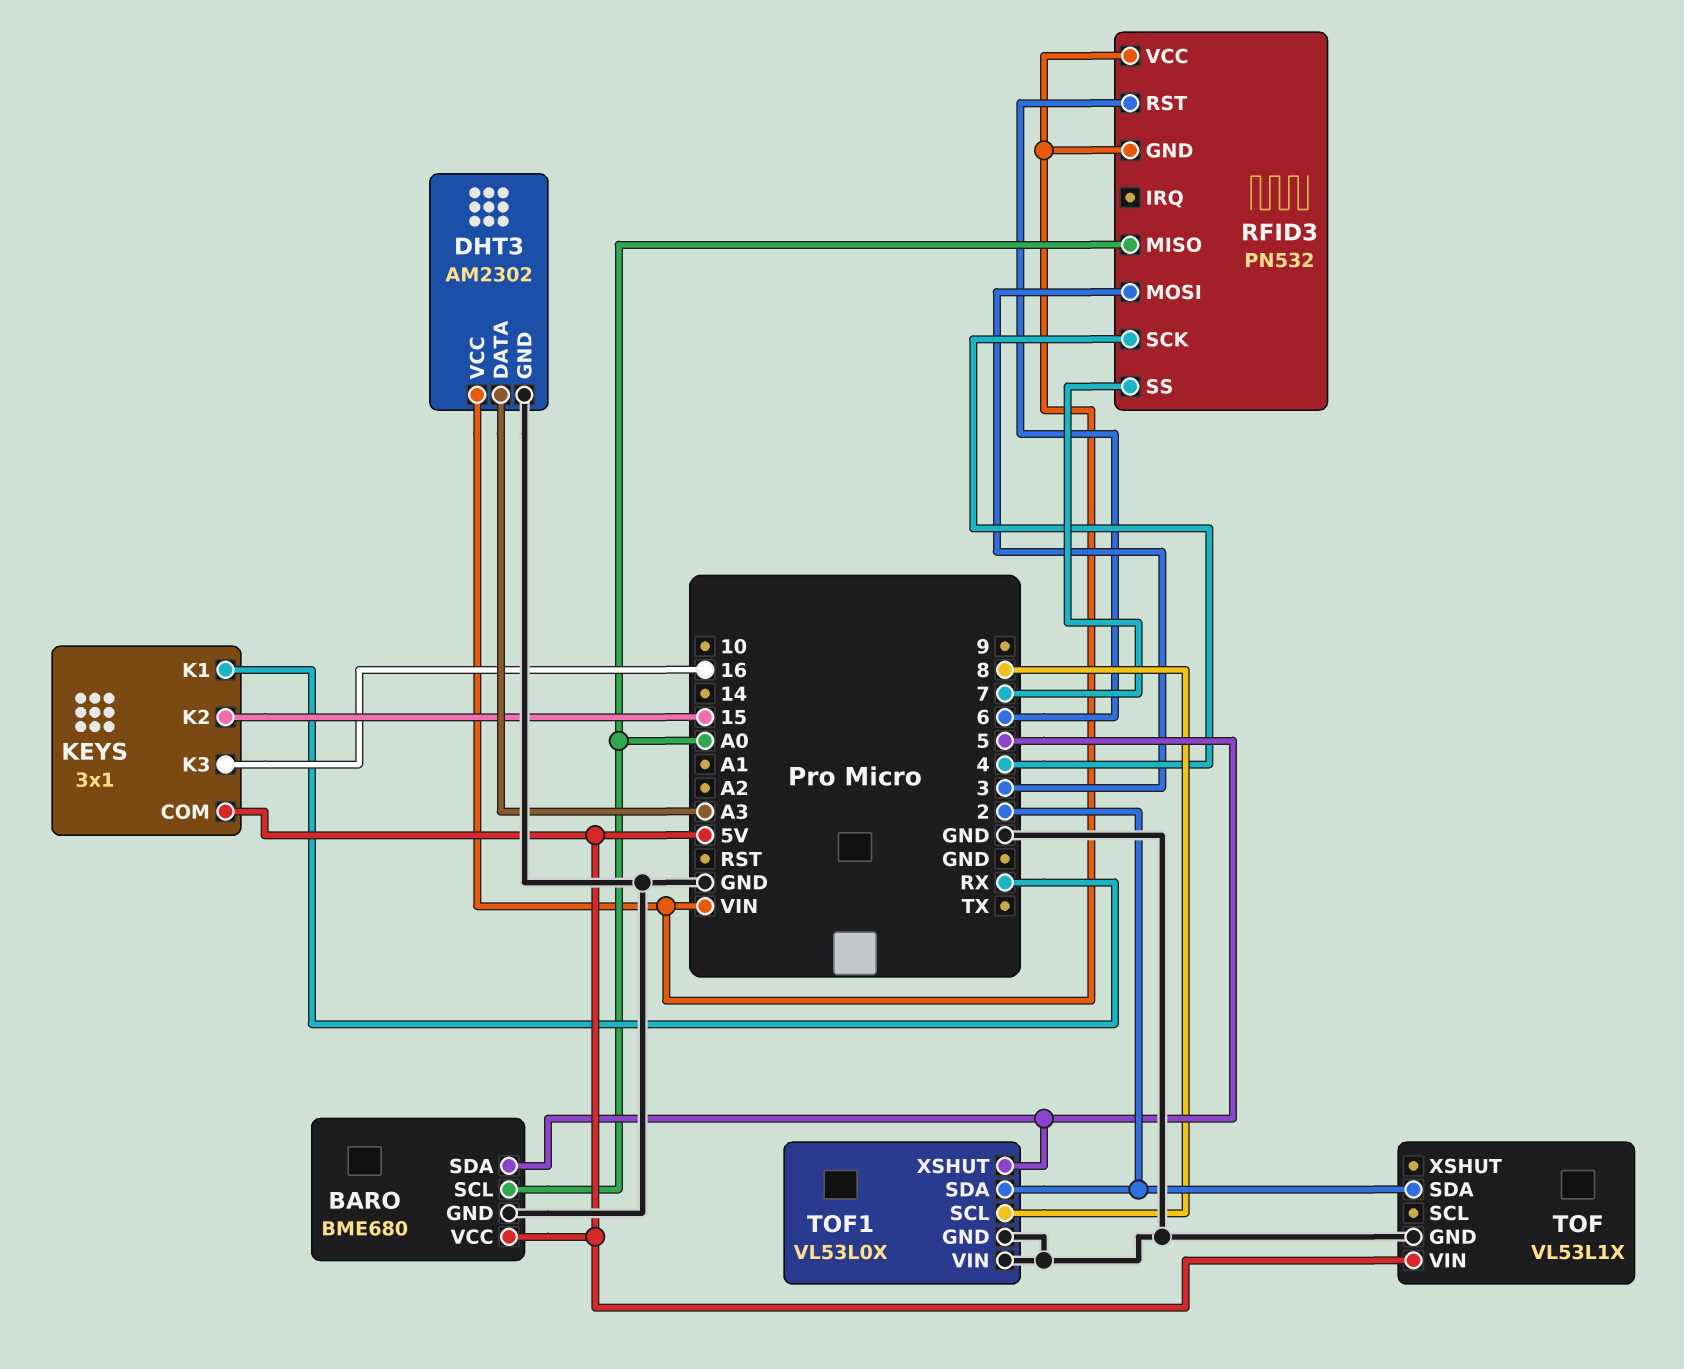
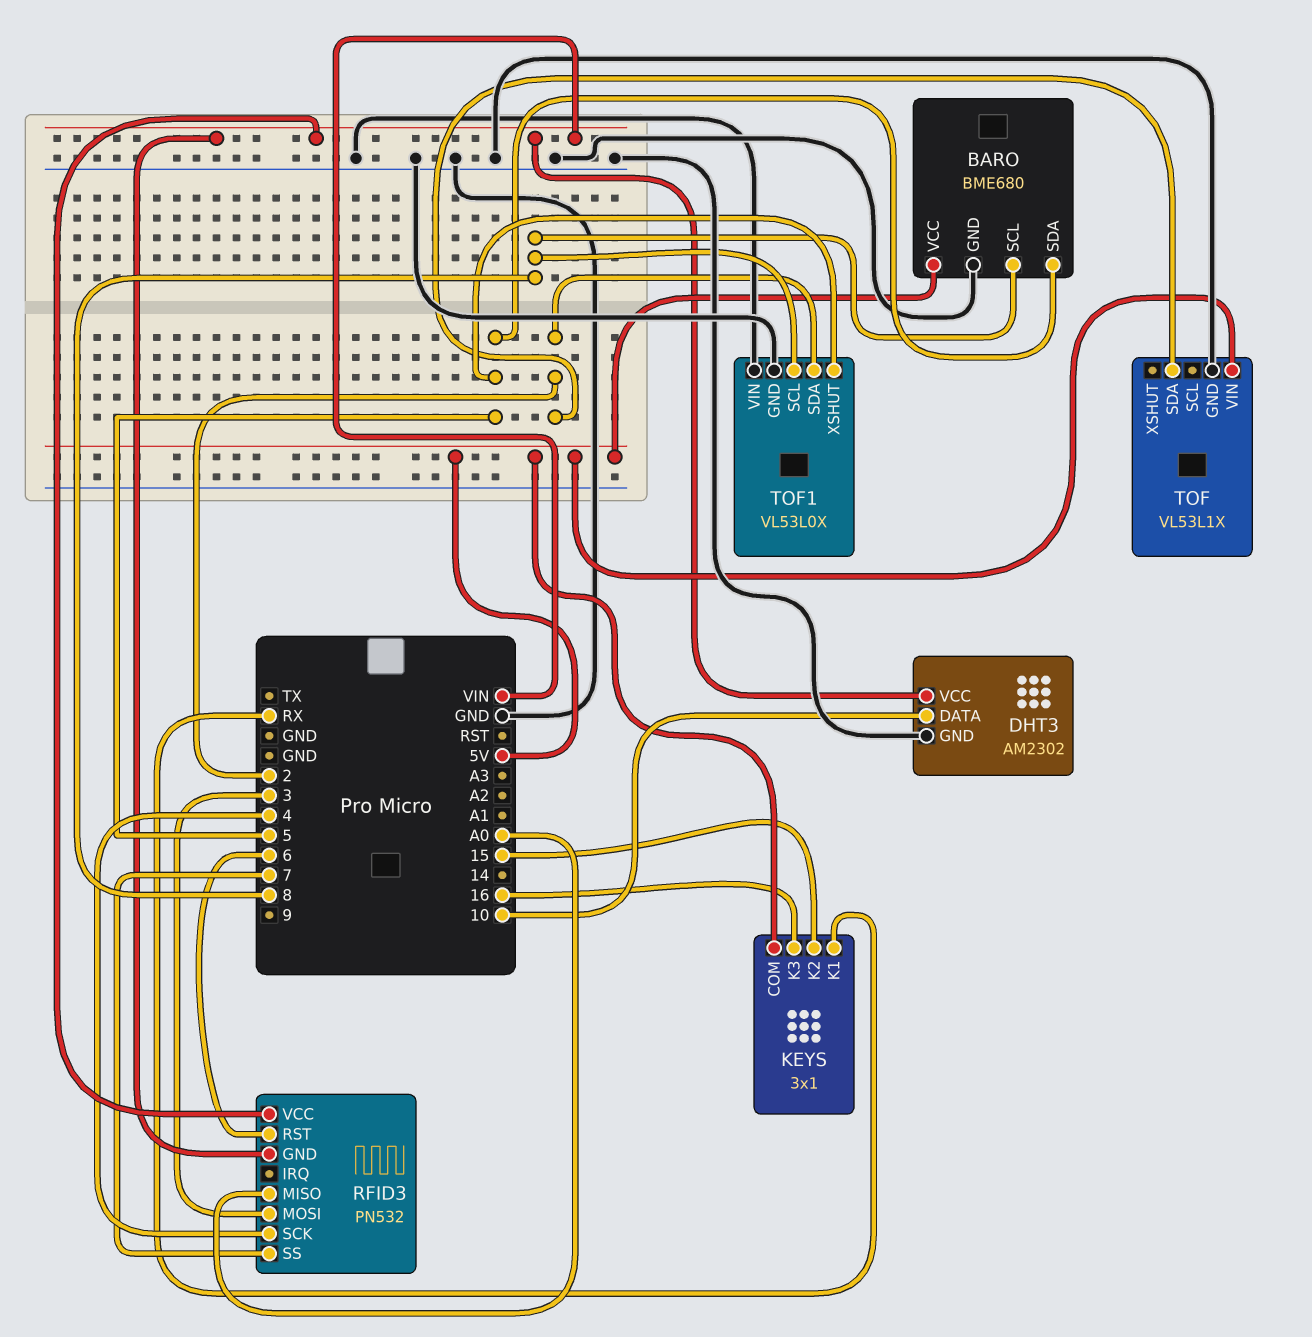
BARO pin SCL: A0 -> 8
DHT3 pin DATA: A3 -> 10

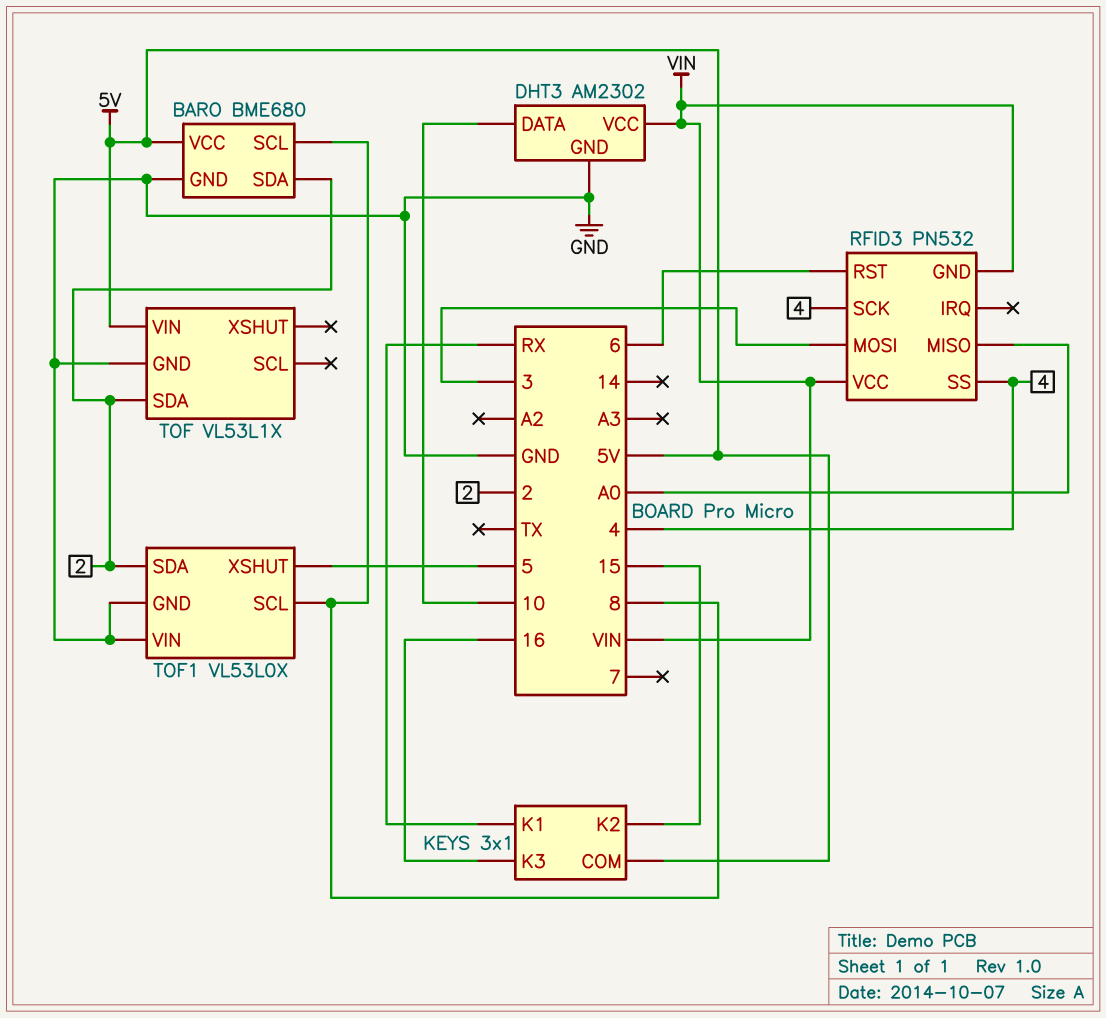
BARO pin SDA: 5 -> 2
RFID3 pin SS: 7 -> 4

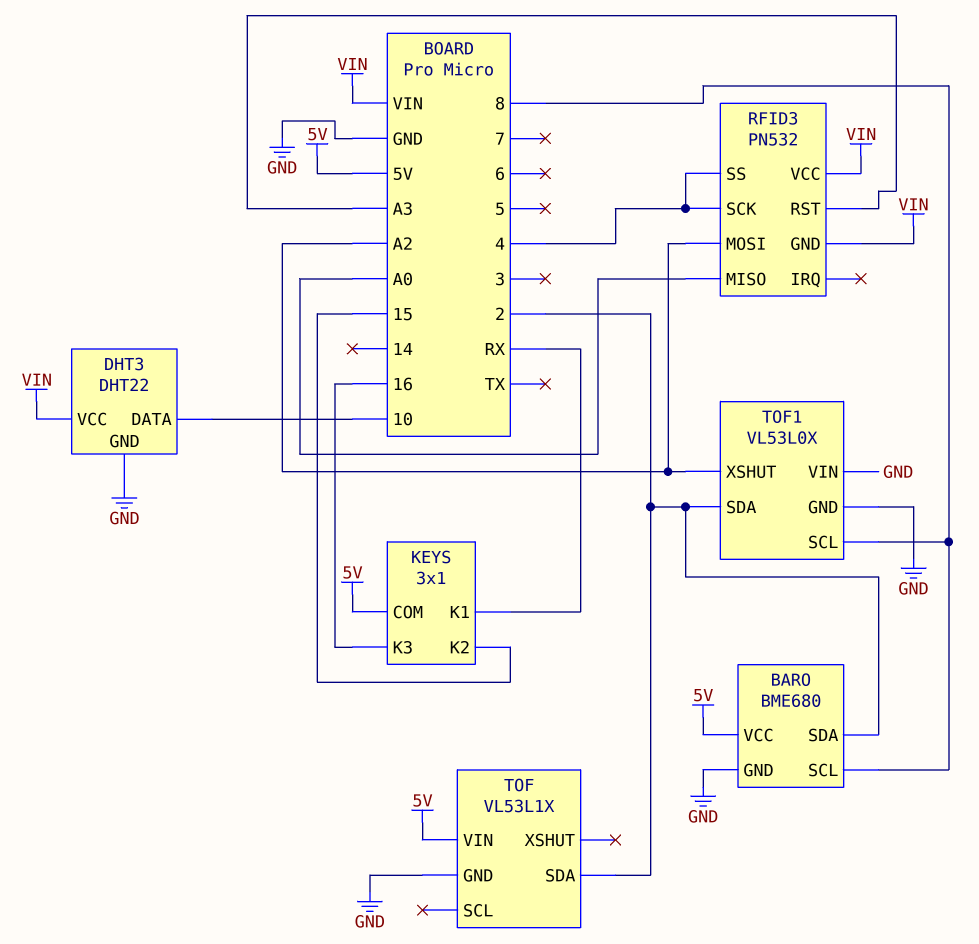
DHT3: AM2302 -> DHT22
RFID3 pin MOSI: 3 -> A2
RFID3 pin RST: 6 -> A3
TOF1 pin XSHUT: 5 -> A2

